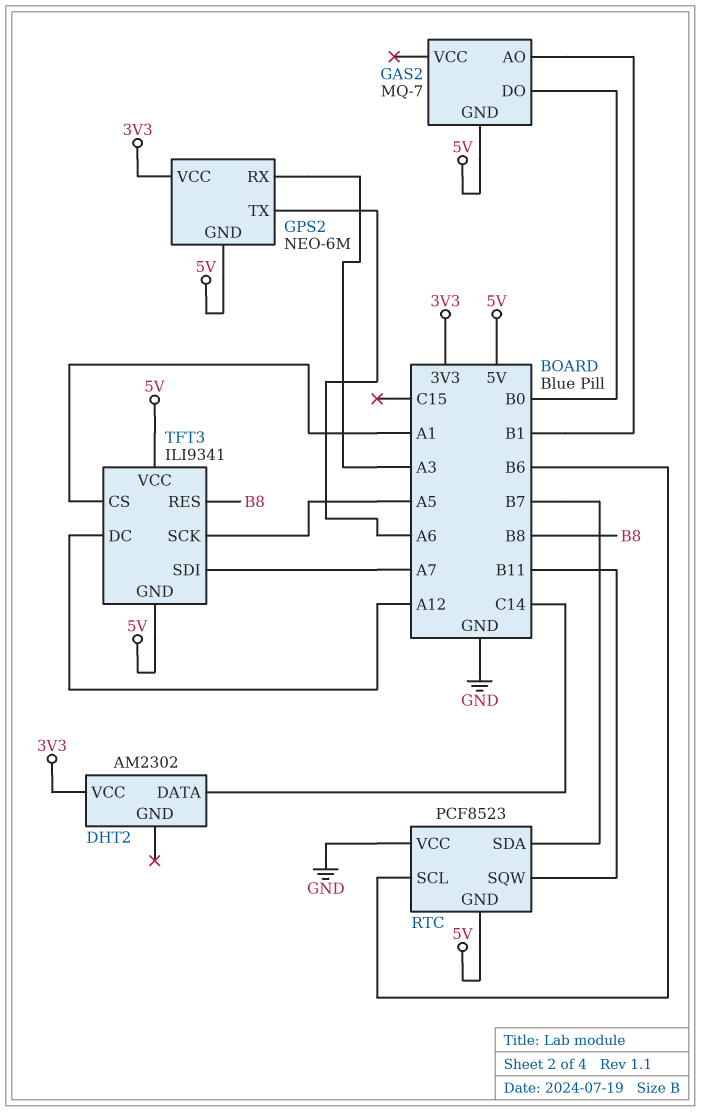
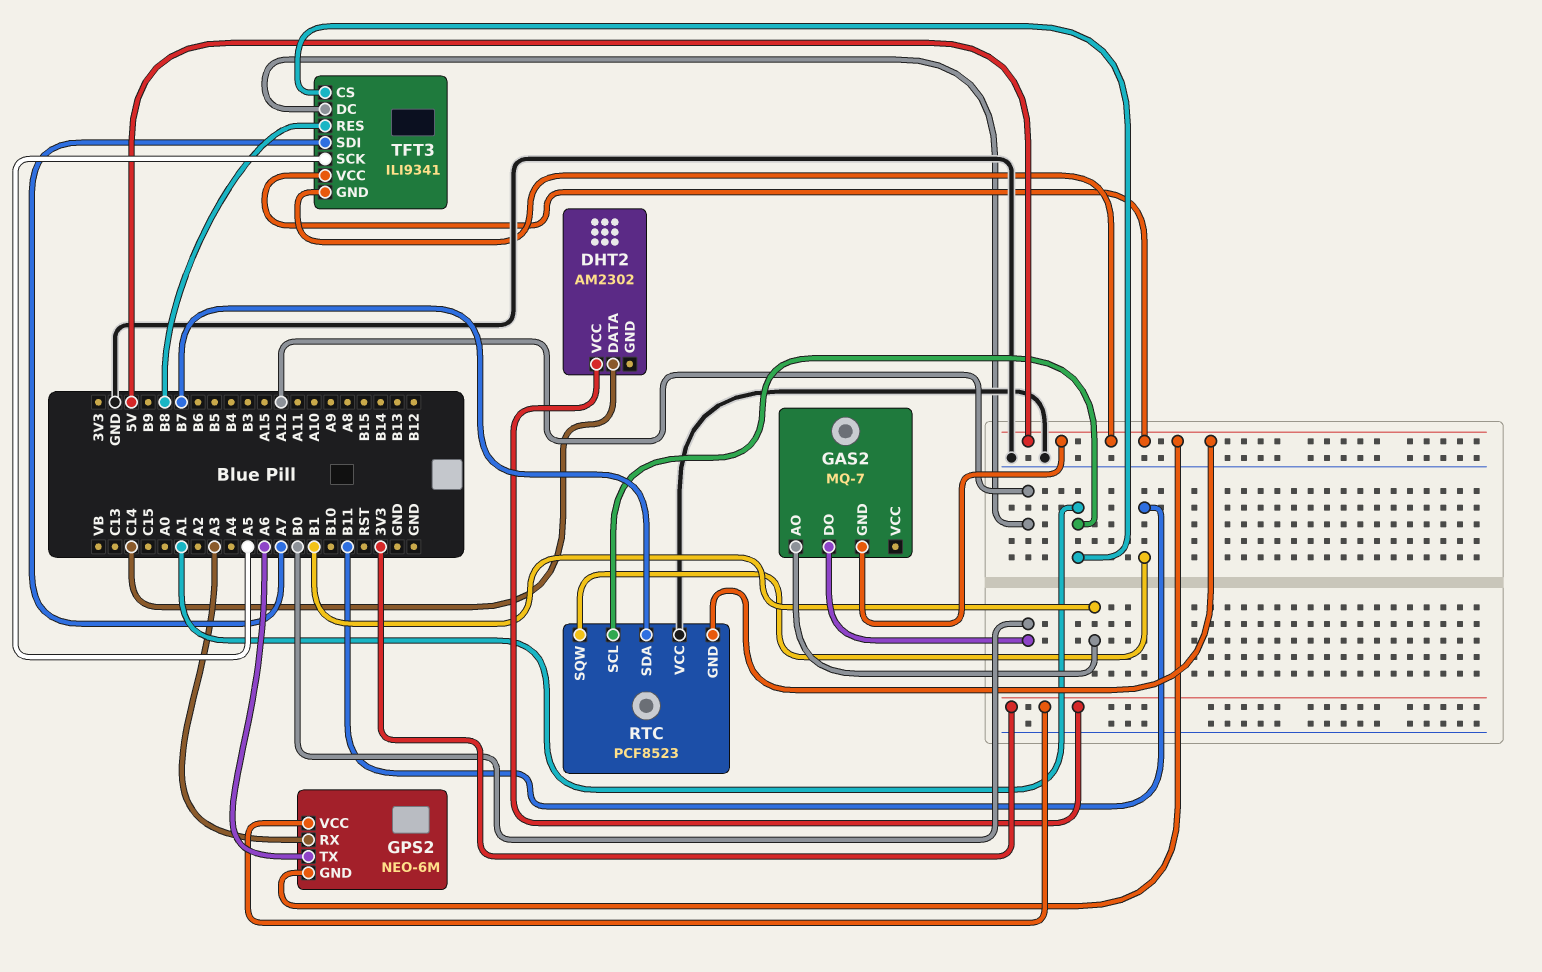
RTC pin SCL: B6 -> A1

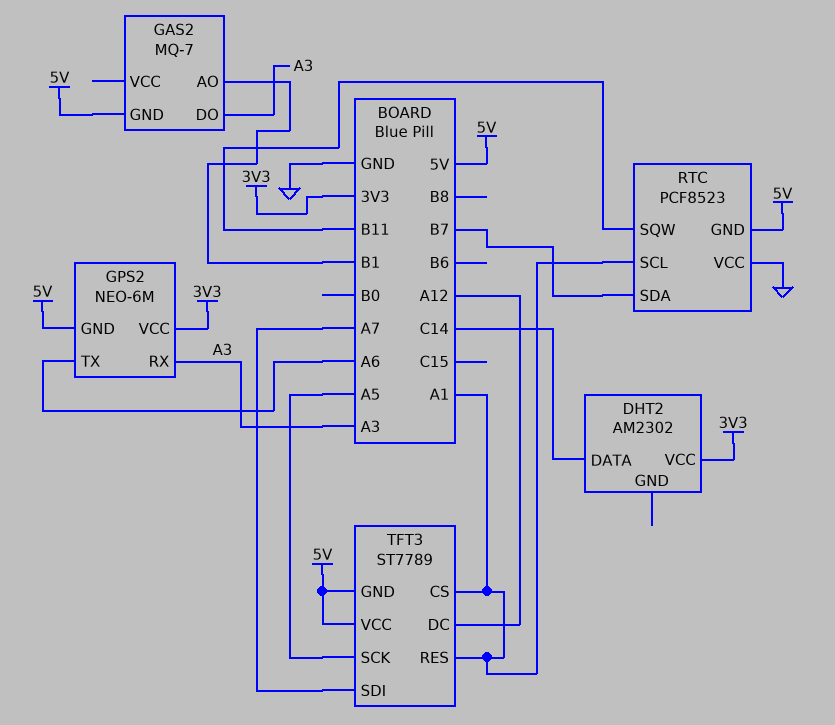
GAS2 pin DO: B0 -> A3
TFT3: ILI9341 -> ST7789
TFT3 pin RES: B8 -> A1

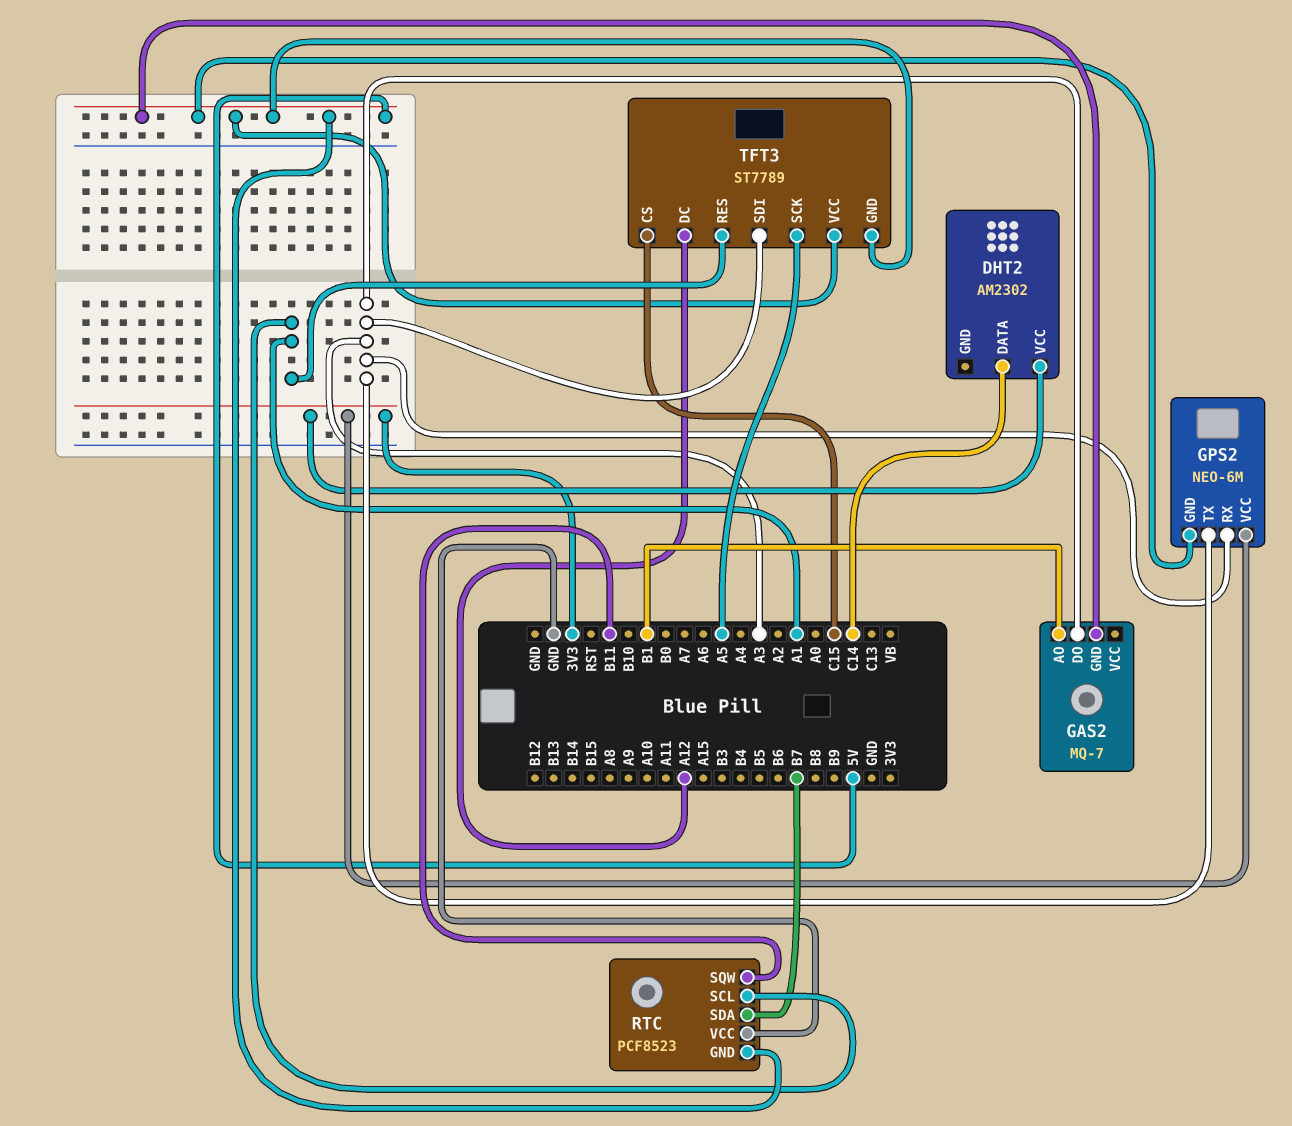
GPS2 pin TX: A6 -> A3
TFT3 pin CS: A1 -> C15
TFT3 pin SDI: A7 -> A3

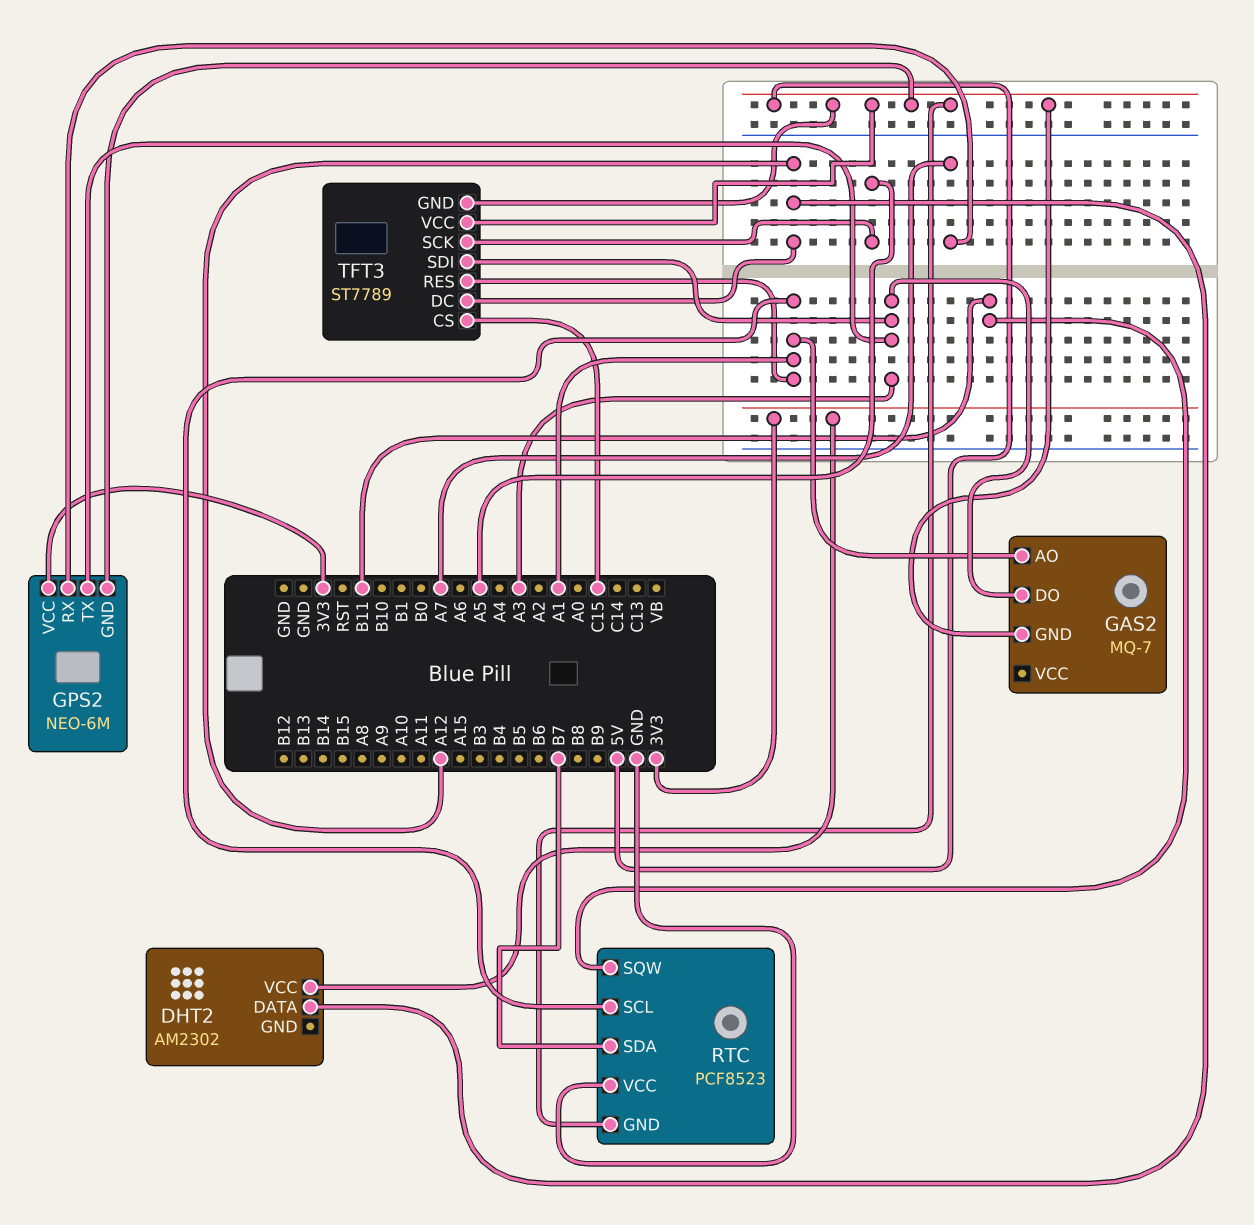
DHT2 pin DATA: C14 -> A12
GAS2 pin AO: B1 -> A1
GPS2 pin RX: A3 -> A7

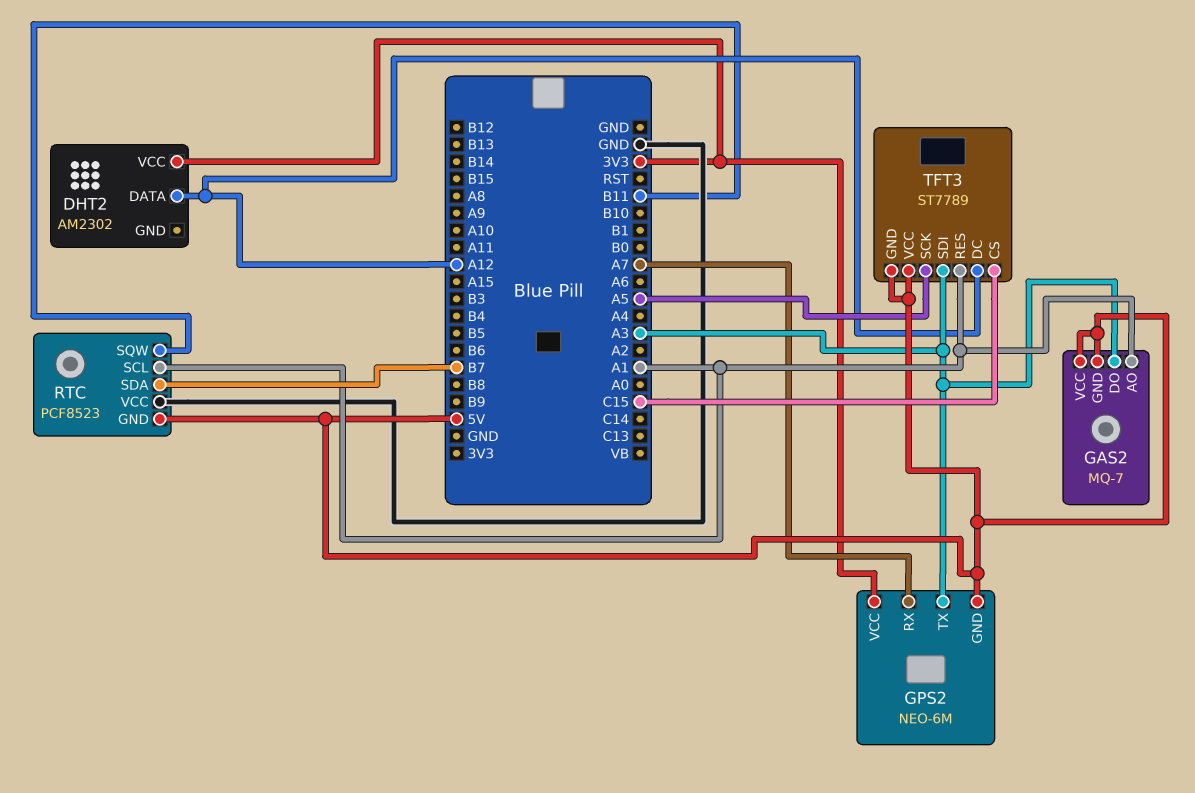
GAS2 pin VCC: none -> 5V

